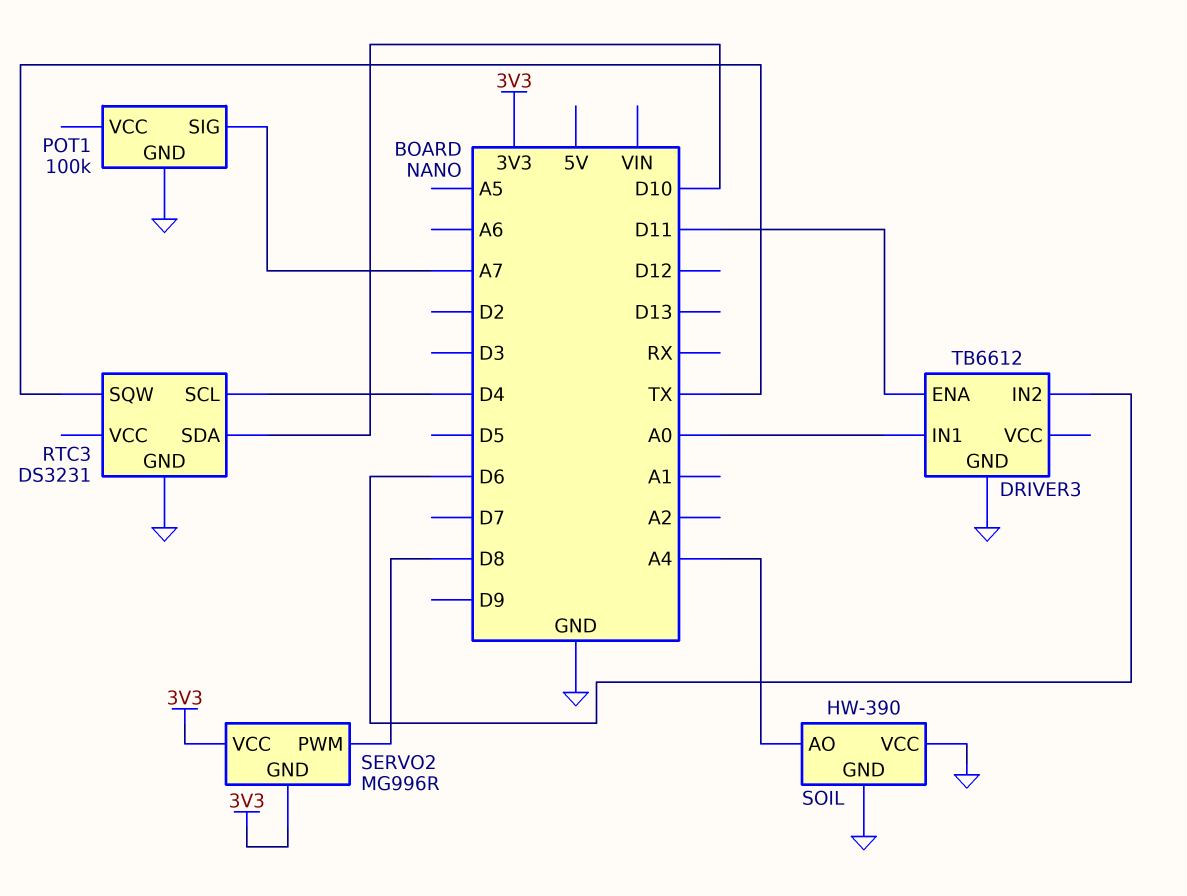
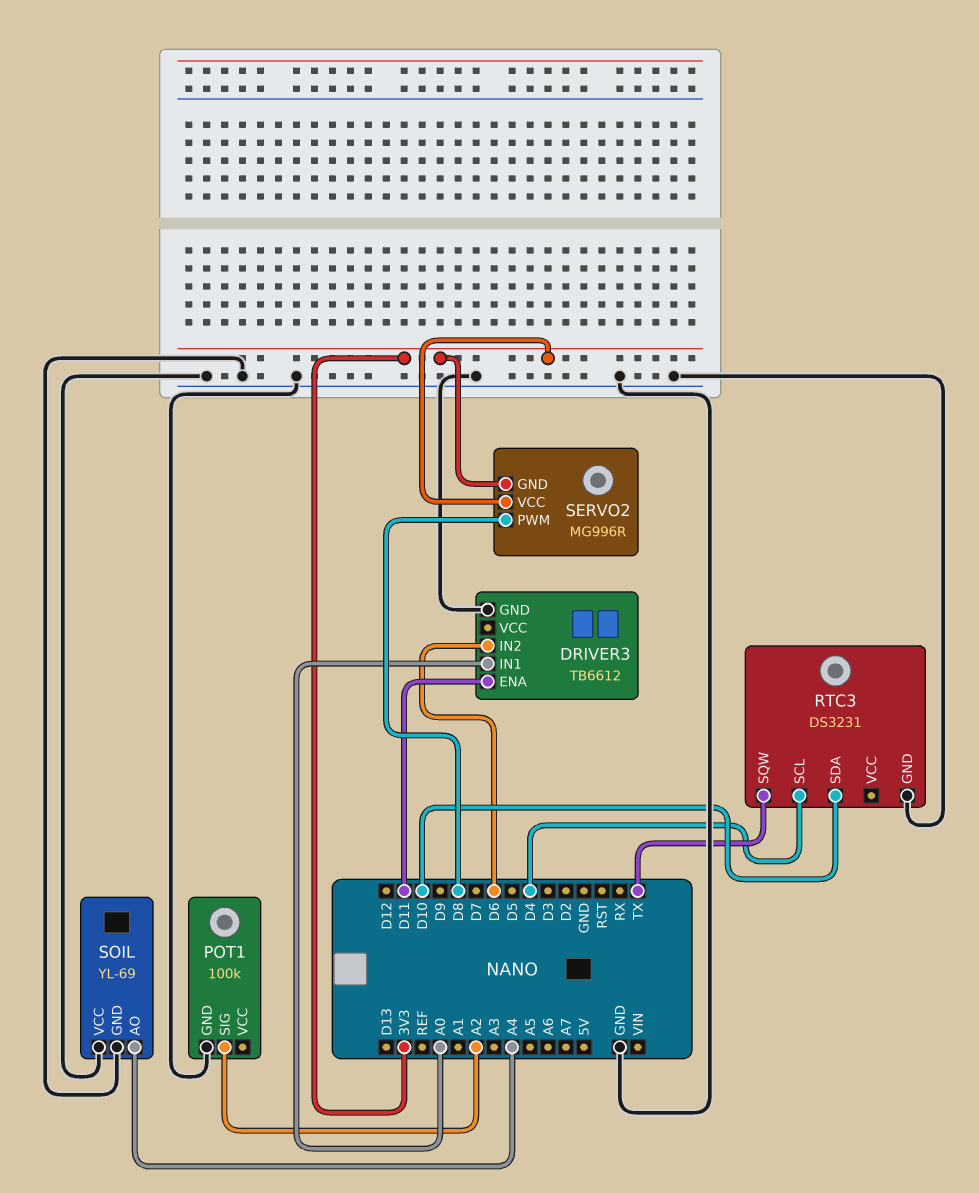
POT1 pin SIG: A7 -> A2
SOIL: HW-390 -> YL-69

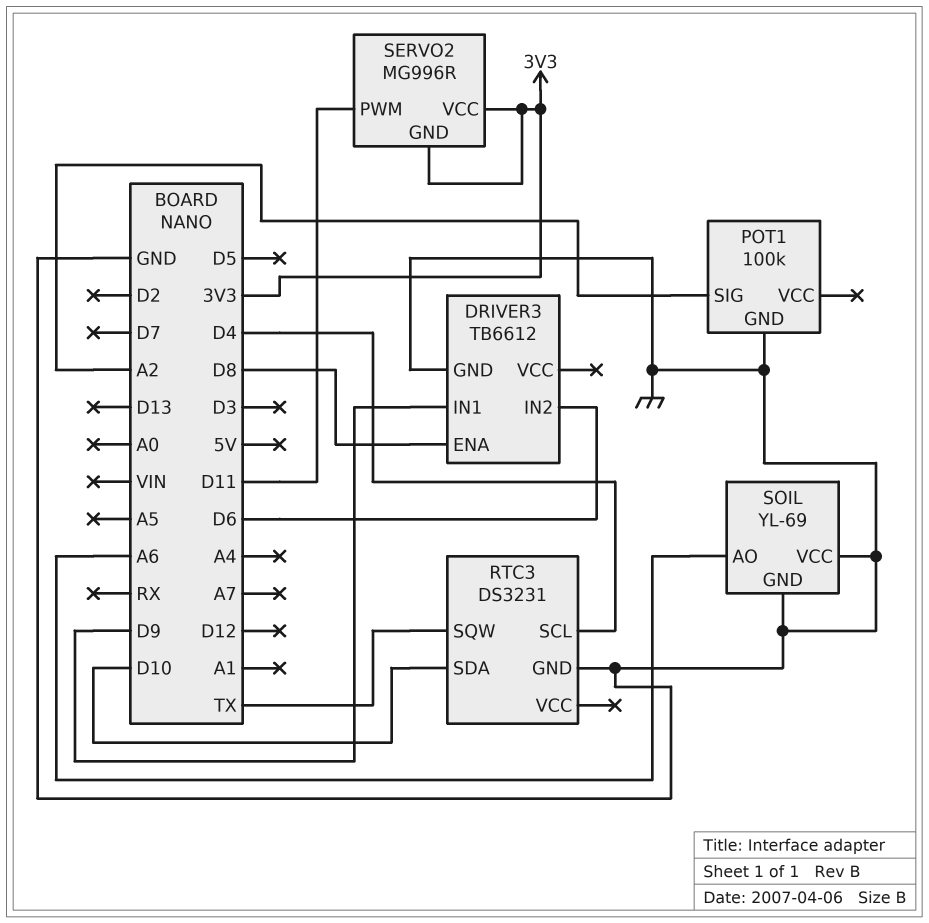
DRIVER3 pin ENA: D11 -> D8
DRIVER3 pin IN1: A0 -> D9
SERVO2 pin PWM: D8 -> D11
SOIL pin AO: A4 -> A6

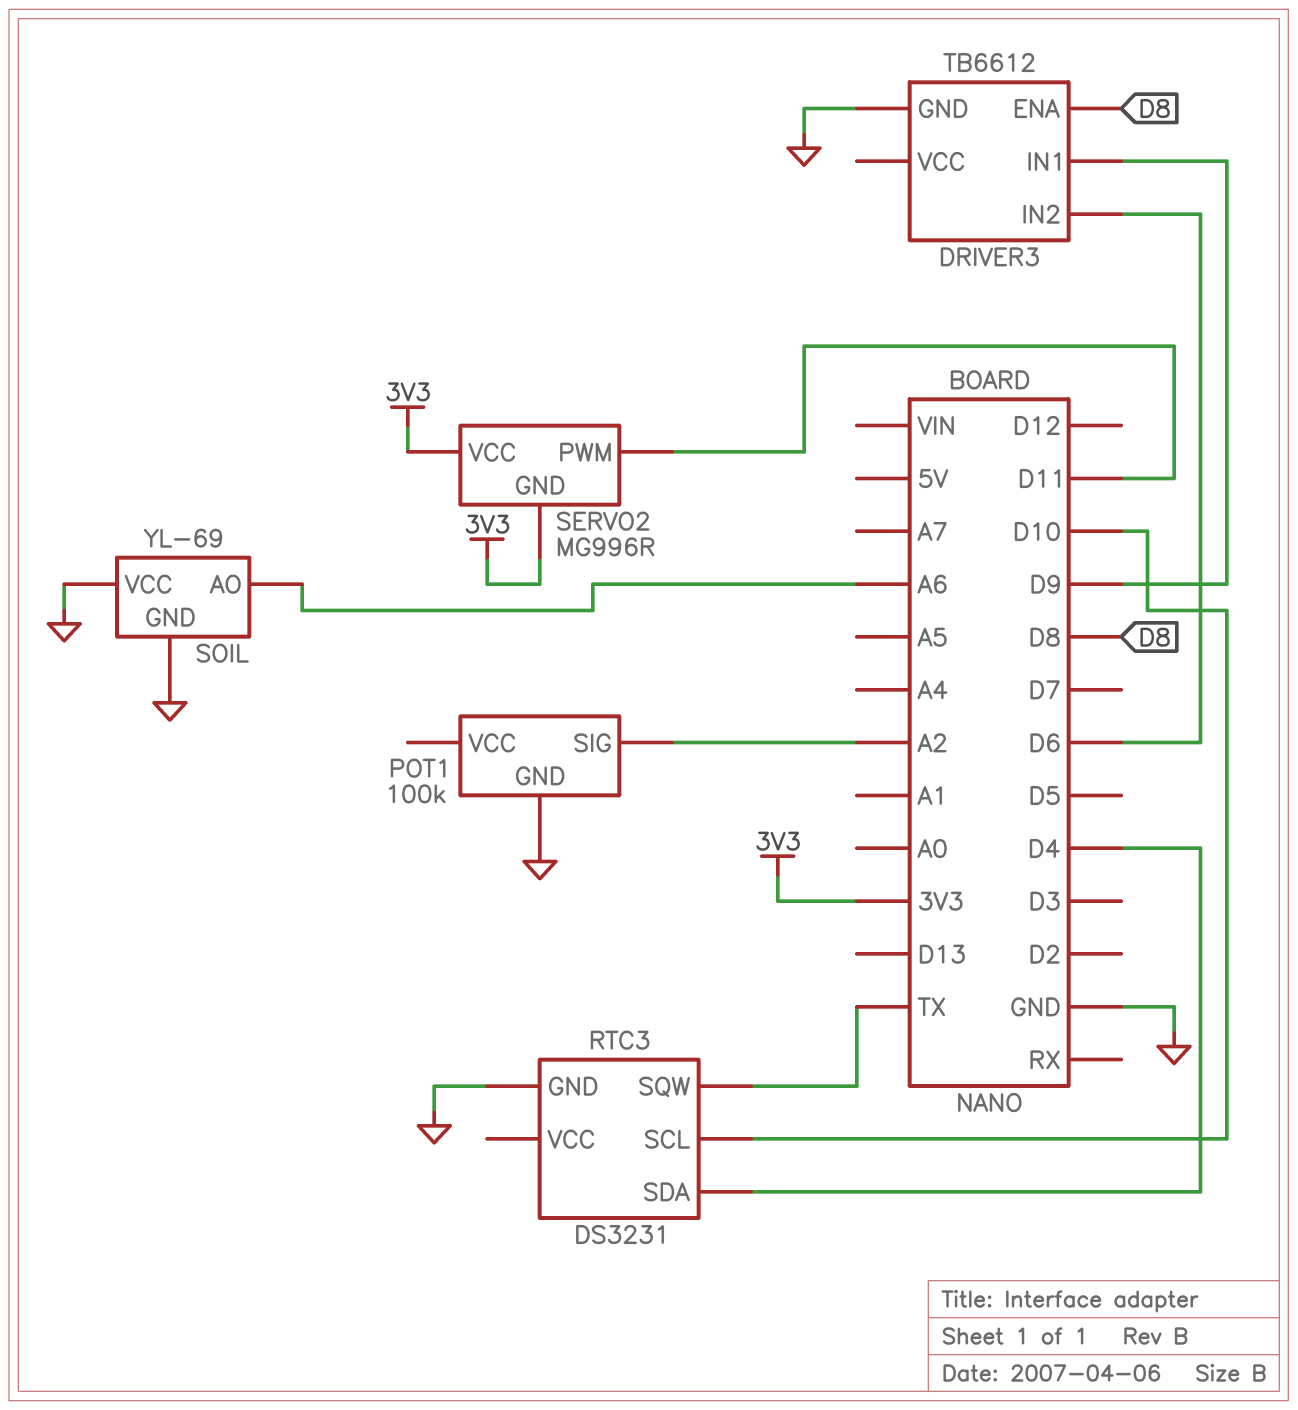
RTC3 pin SCL: D4 -> D10
RTC3 pin SDA: D10 -> D4

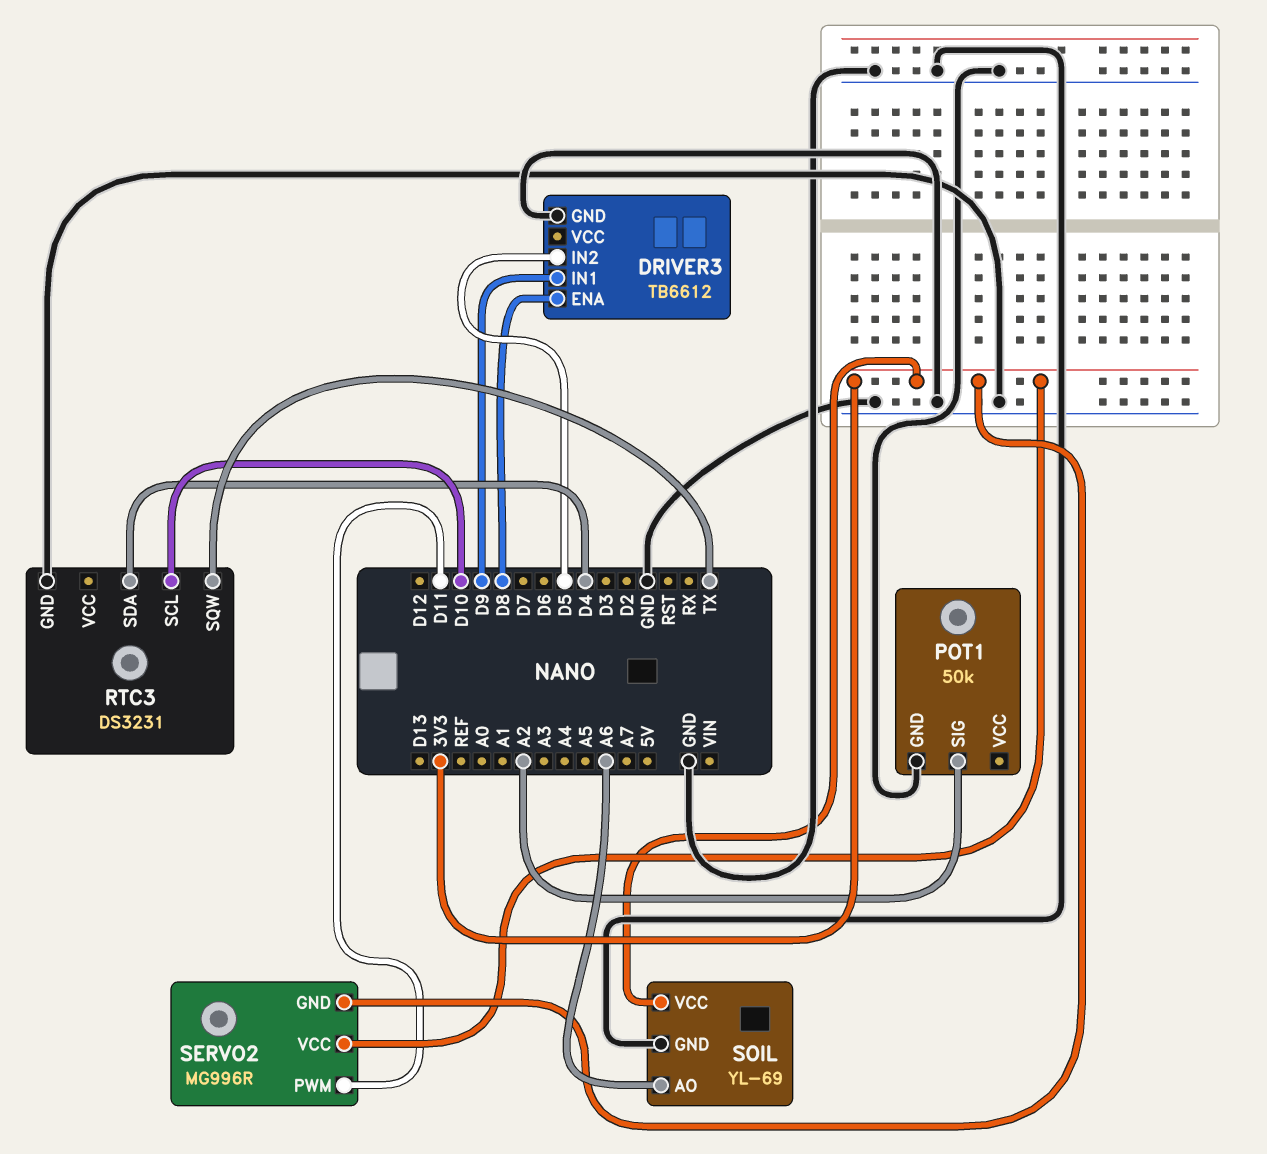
DRIVER3 pin IN2: D6 -> D5
POT1: 100k -> 50k
SOIL pin VCC: GND -> 3V3

